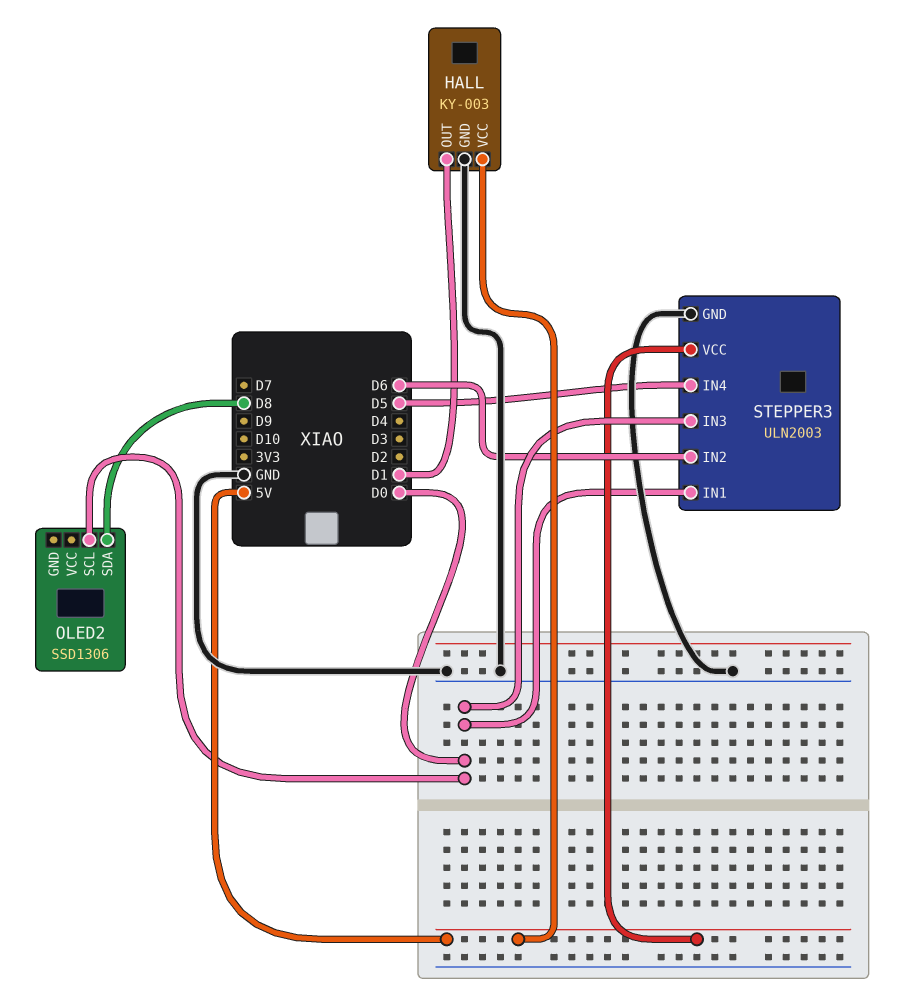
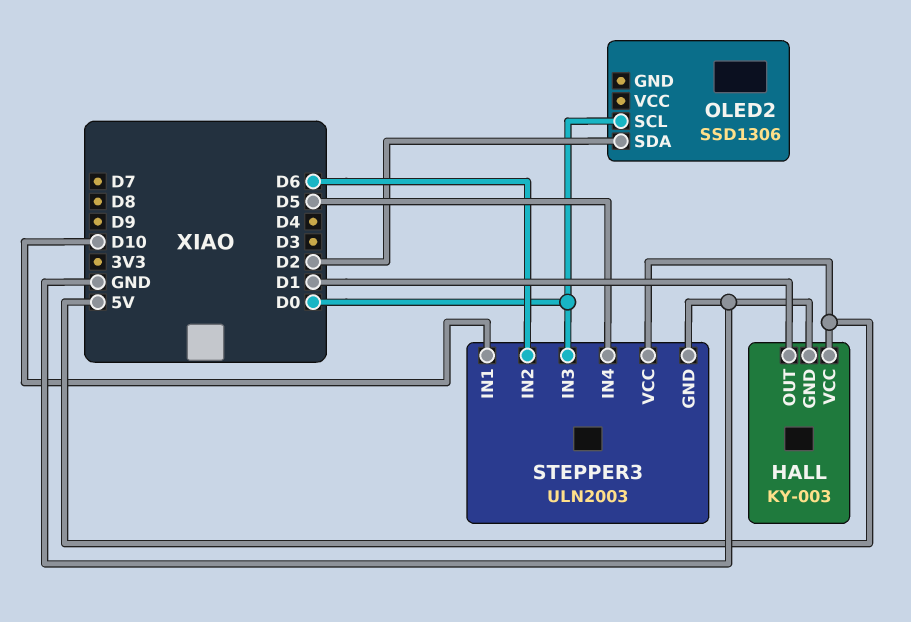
OLED2 pin SDA: D8 -> D2
STEPPER3 pin IN1: D0 -> D10

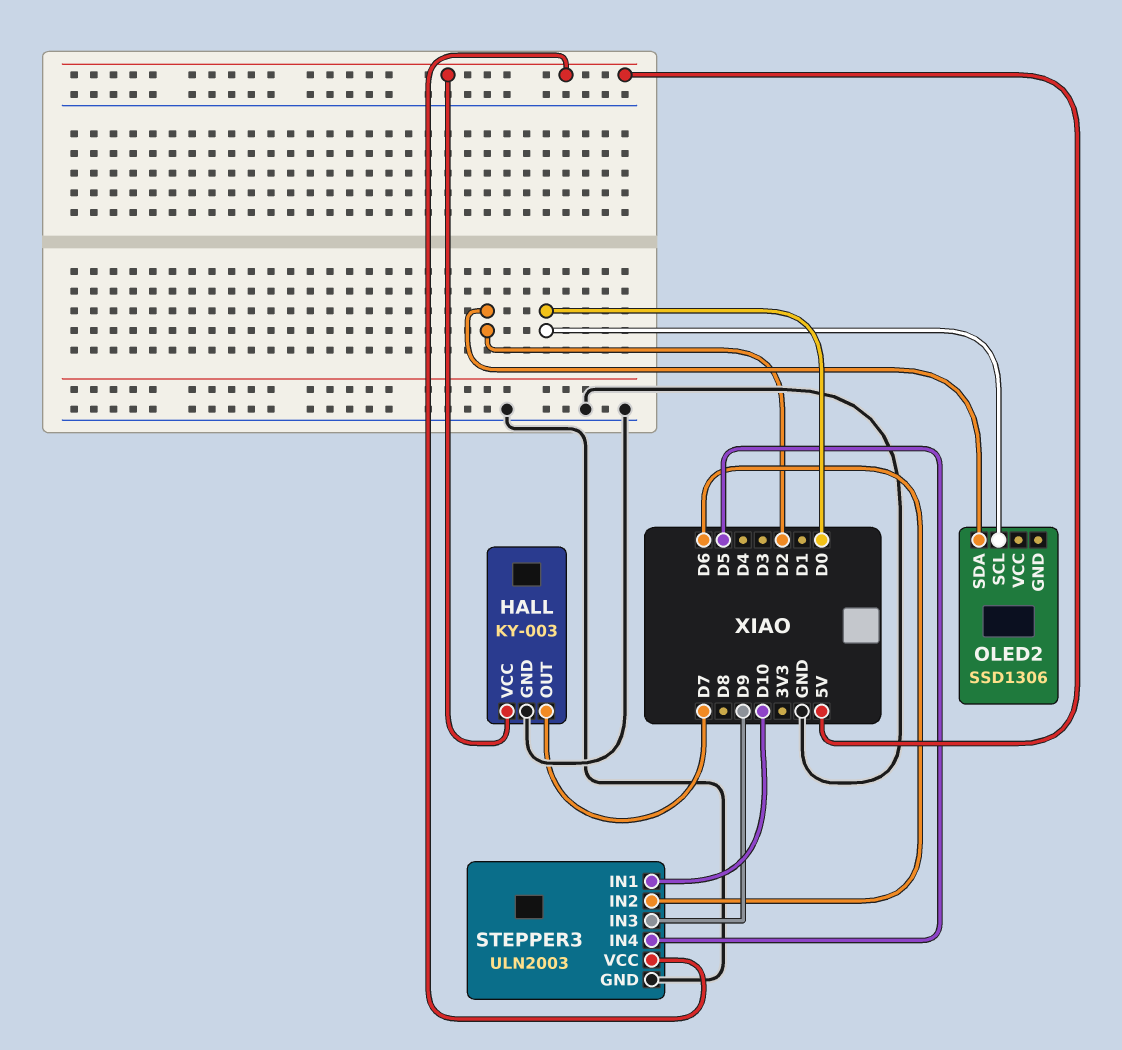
HALL pin OUT: D1 -> D7
STEPPER3 pin IN3: D0 -> D9

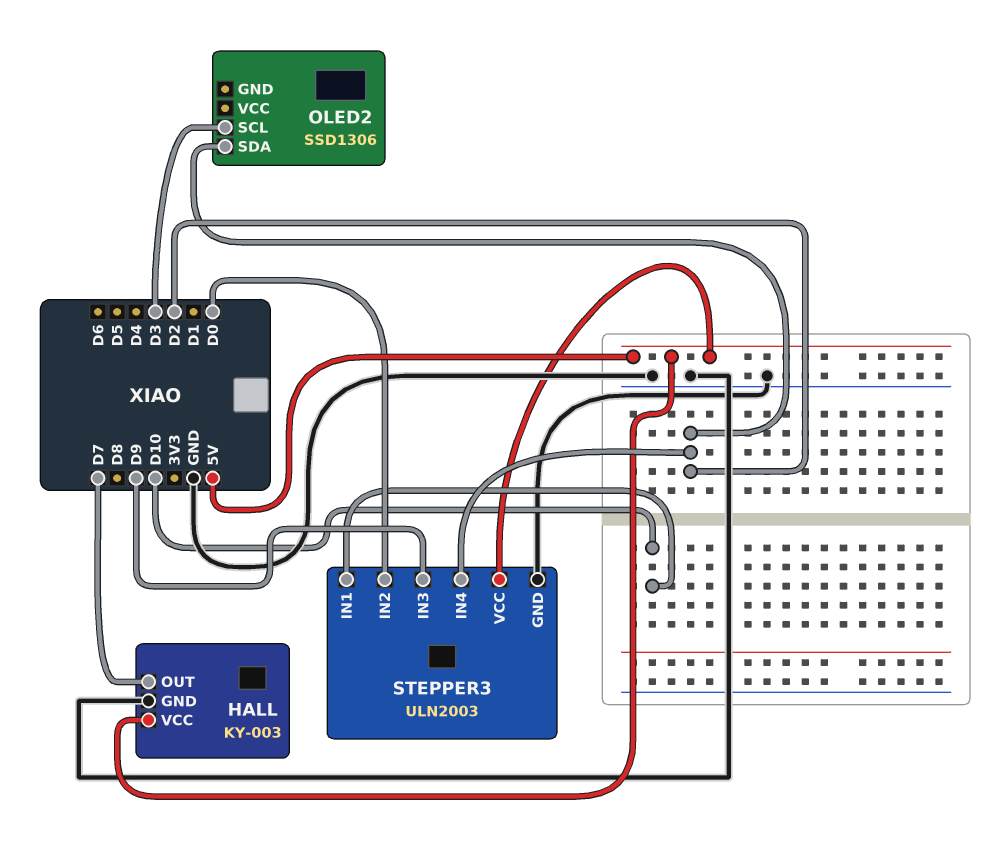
OLED2 pin SCL: D0 -> D3
STEPPER3 pin IN2: D6 -> D0
STEPPER3 pin IN4: D5 -> D2

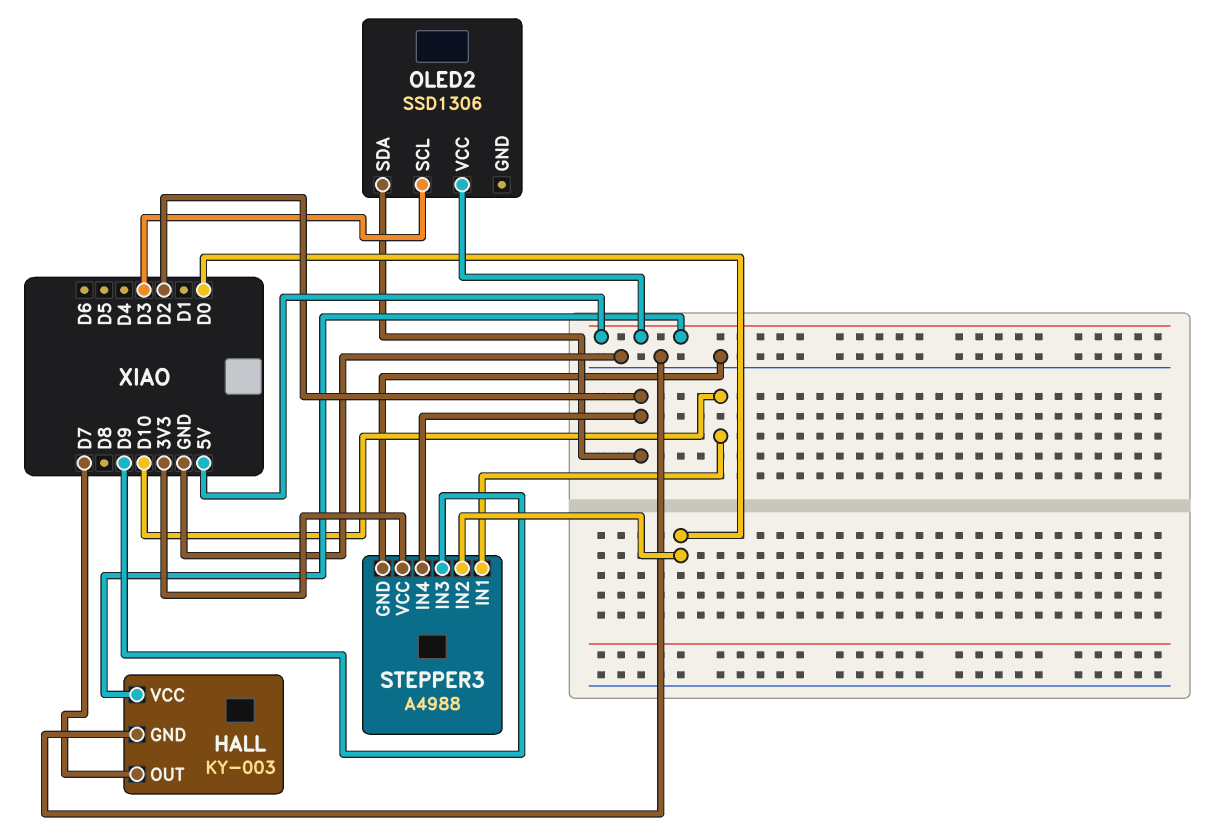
OLED2 pin VCC: none -> 5V
STEPPER3: ULN2003 -> A4988
STEPPER3 pin VCC: 5V -> 3V3

